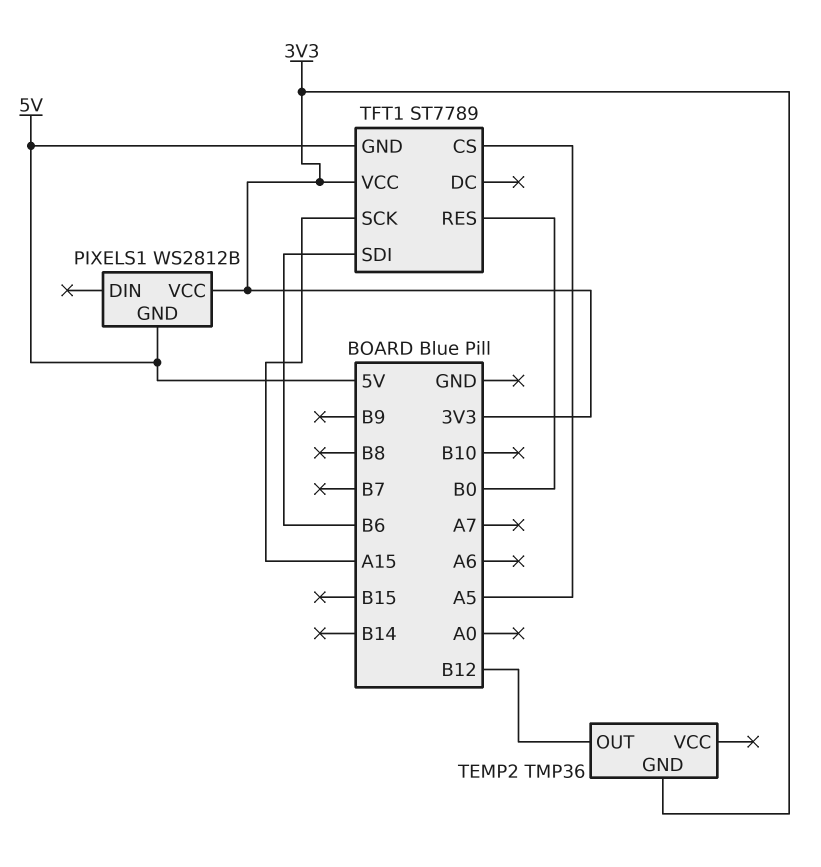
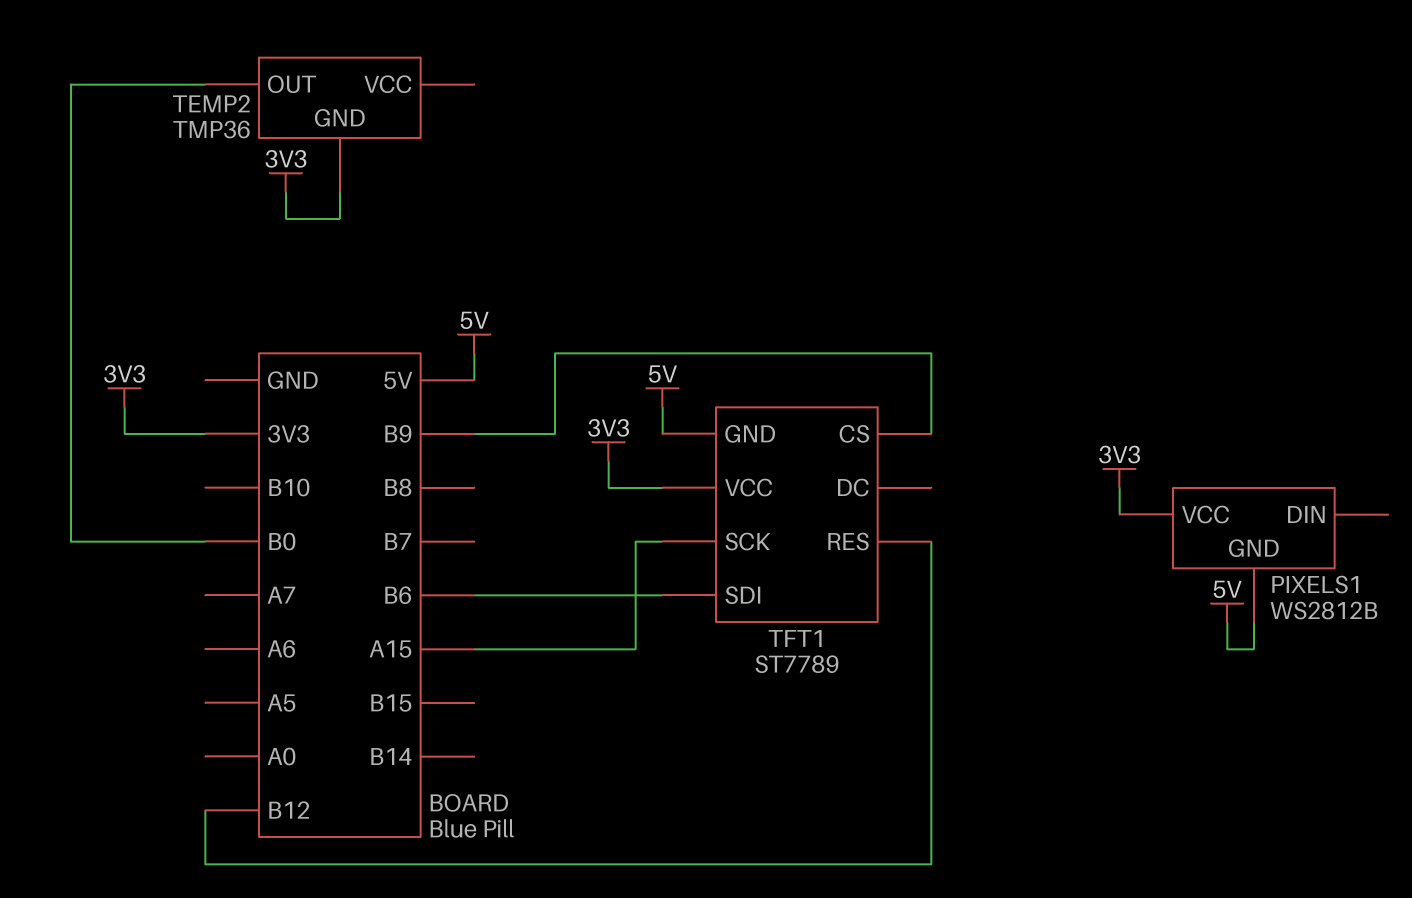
TEMP2 pin OUT: B12 -> B0
TFT1 pin CS: A5 -> B9
TFT1 pin RES: B0 -> B12

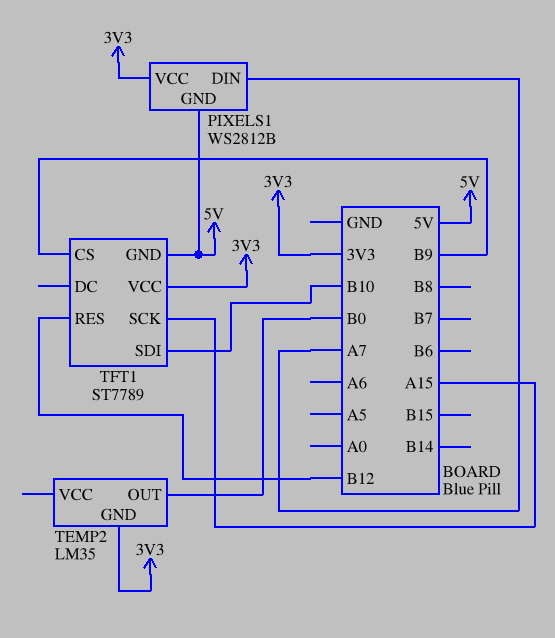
PIXELS1 pin DIN: none -> A7
TEMP2: TMP36 -> LM35
TFT1 pin SDI: B6 -> B10

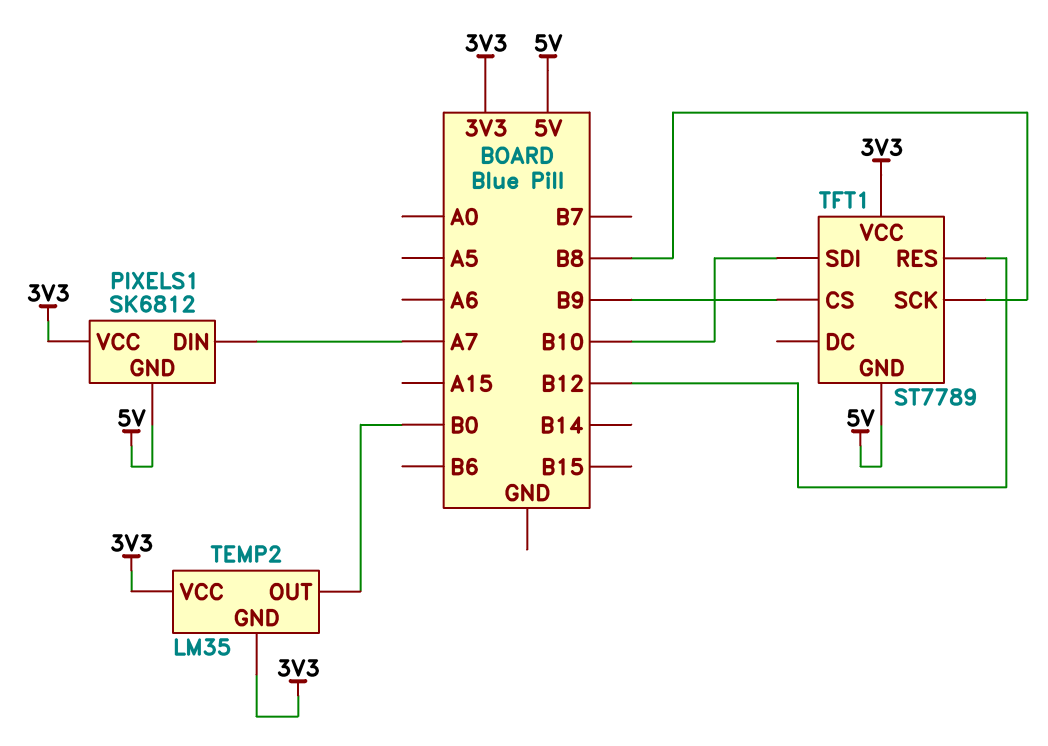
PIXELS1: WS2812B -> SK6812
TEMP2 pin VCC: none -> 3V3
TFT1 pin SCK: A15 -> B8

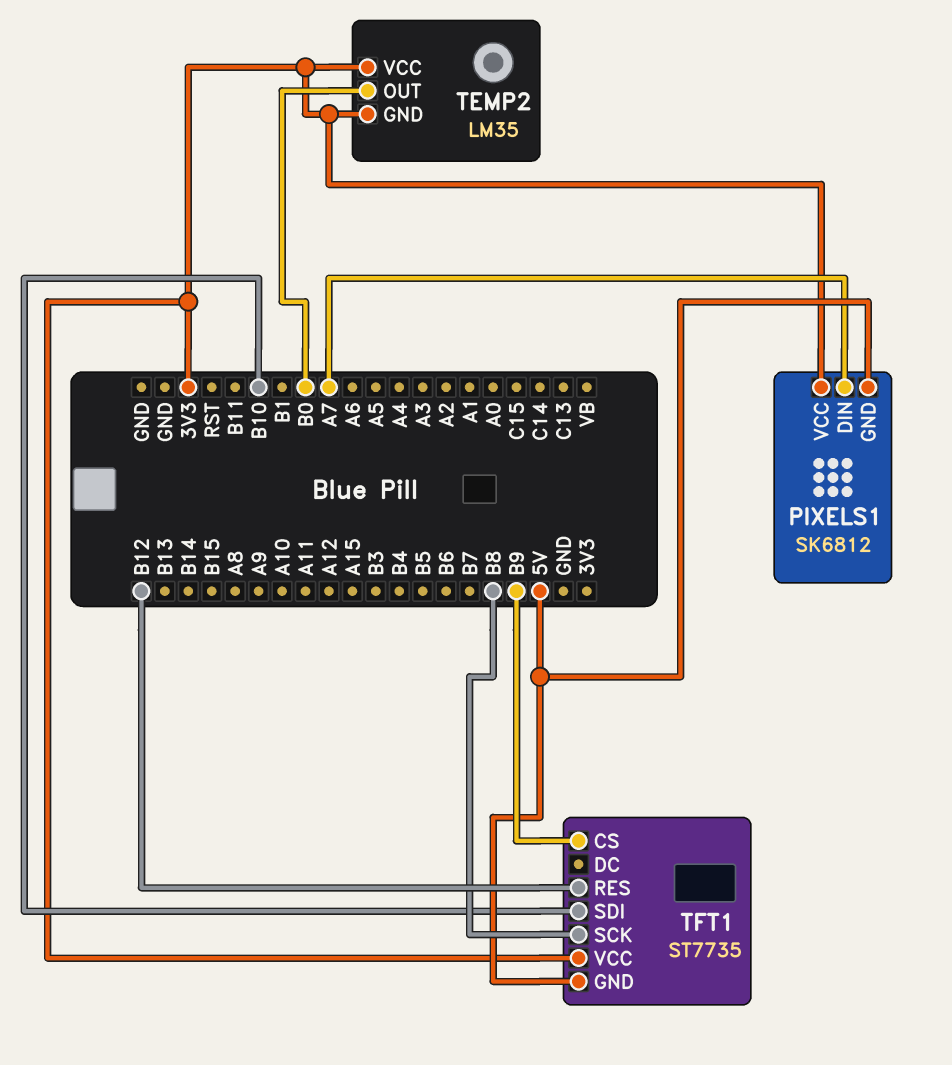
TFT1: ST7789 -> ST7735

